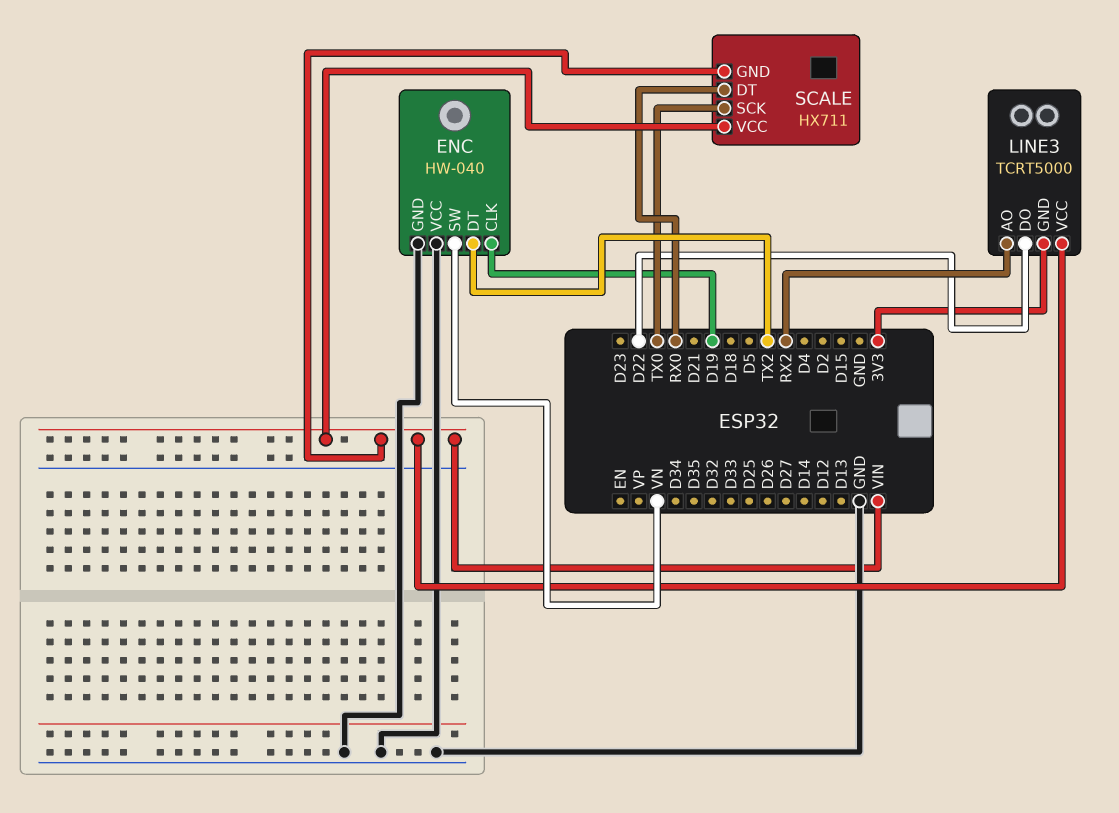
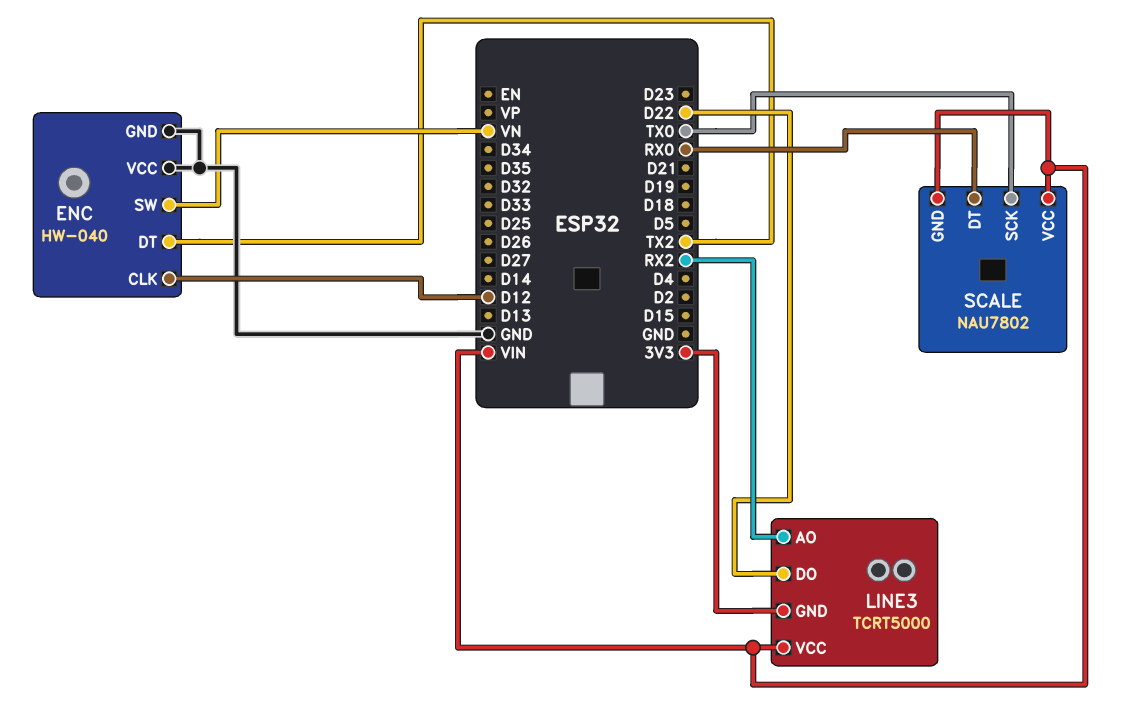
ENC pin CLK: D19 -> D12
SCALE: HX711 -> NAU7802

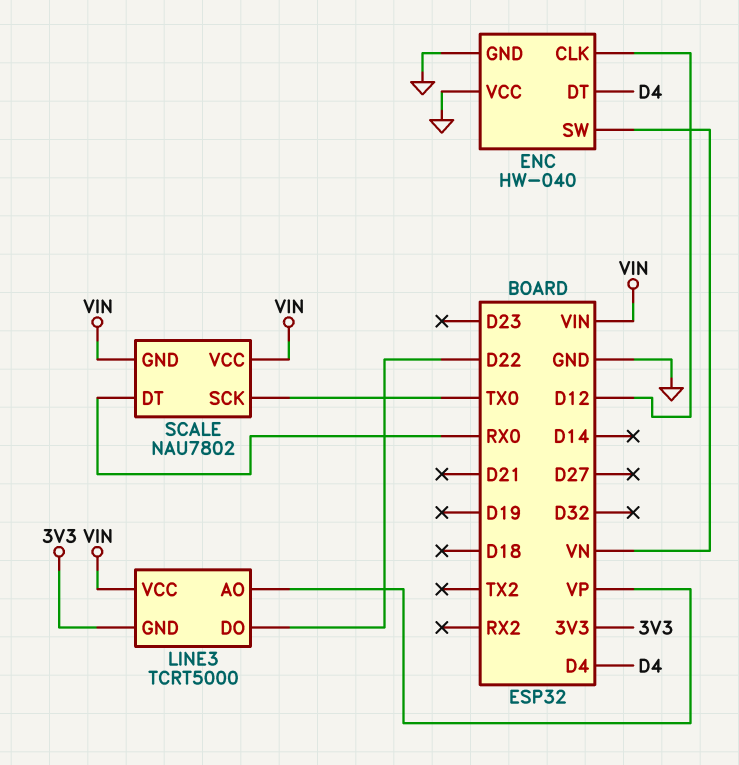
ENC pin DT: TX2 -> D4
LINE3 pin AO: RX2 -> VP

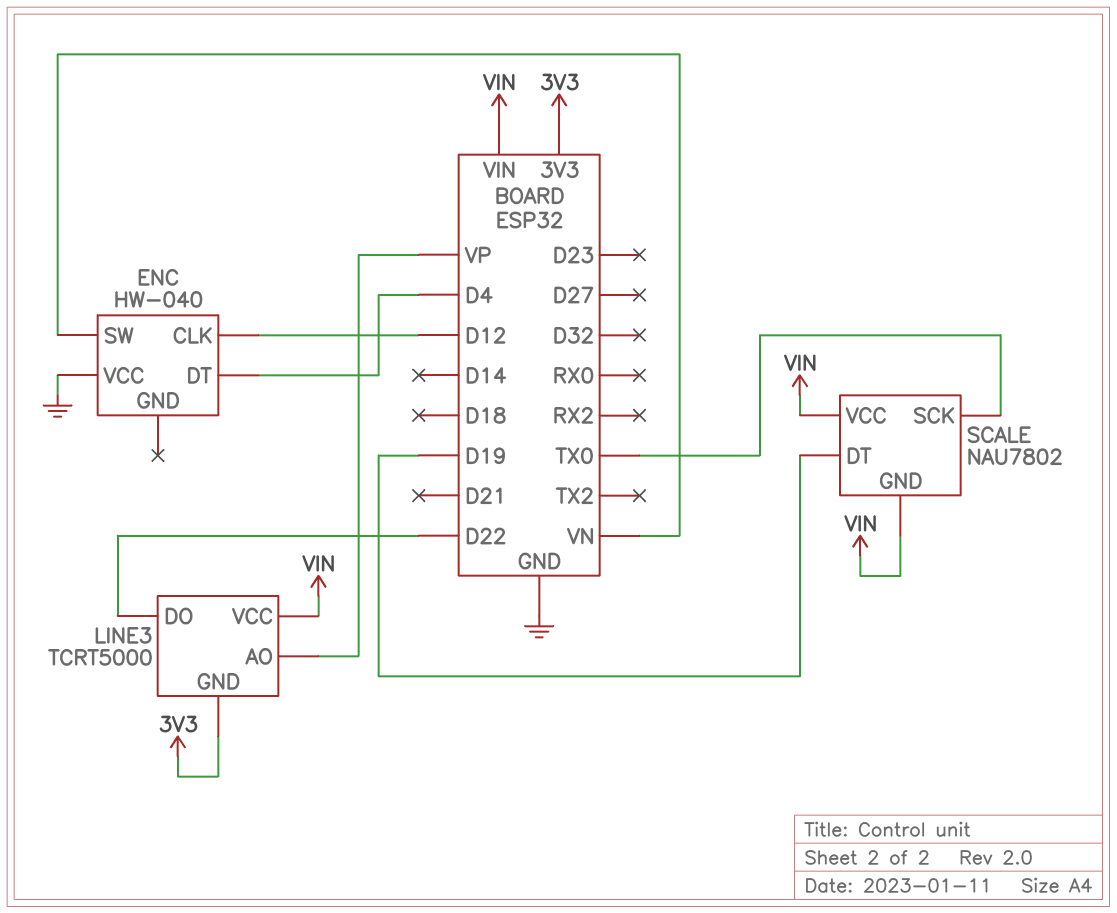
ENC pin GND: GND -> none
SCALE pin DT: RX0 -> D19

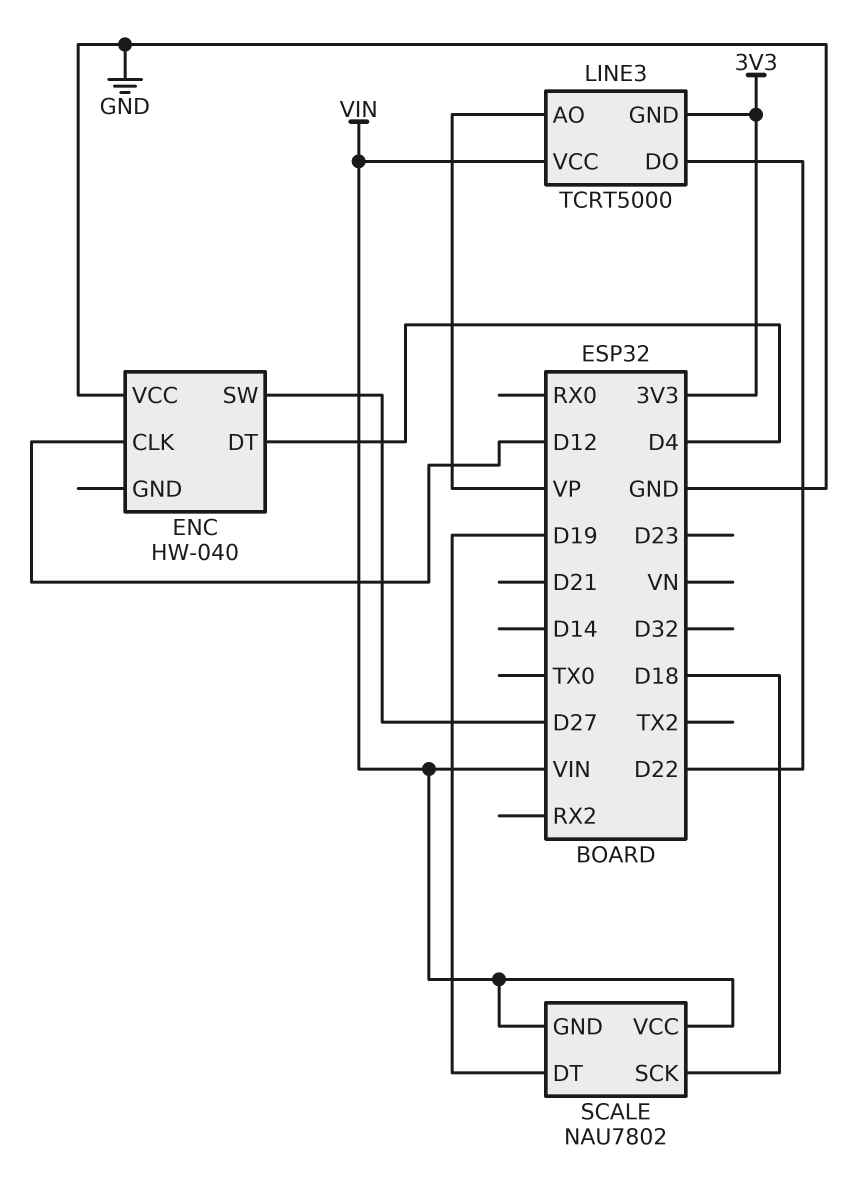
ENC pin SW: VN -> D27
SCALE pin SCK: TX0 -> D18

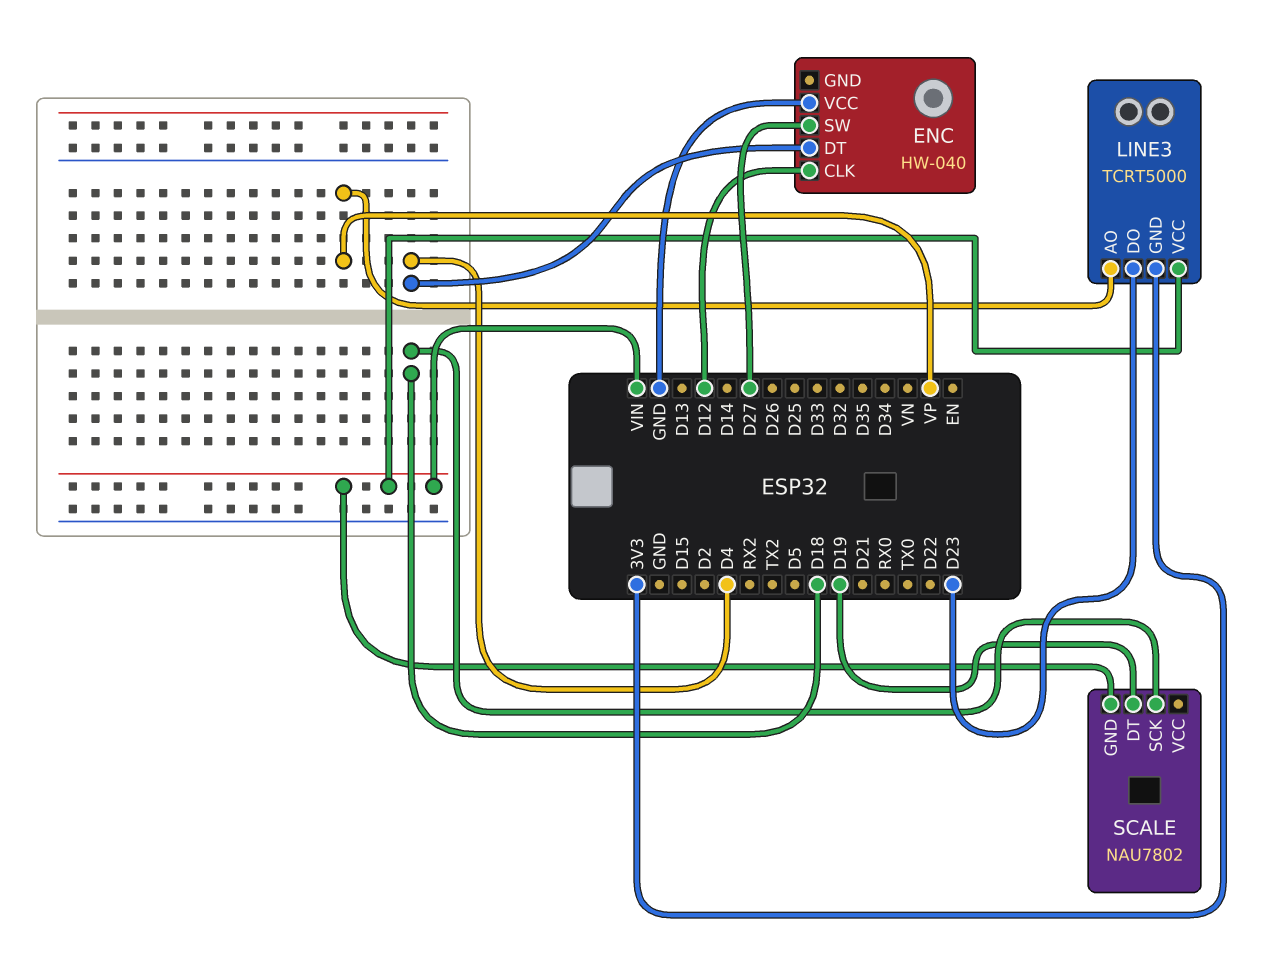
LINE3 pin DO: D22 -> D23
SCALE pin VCC: VIN -> none

